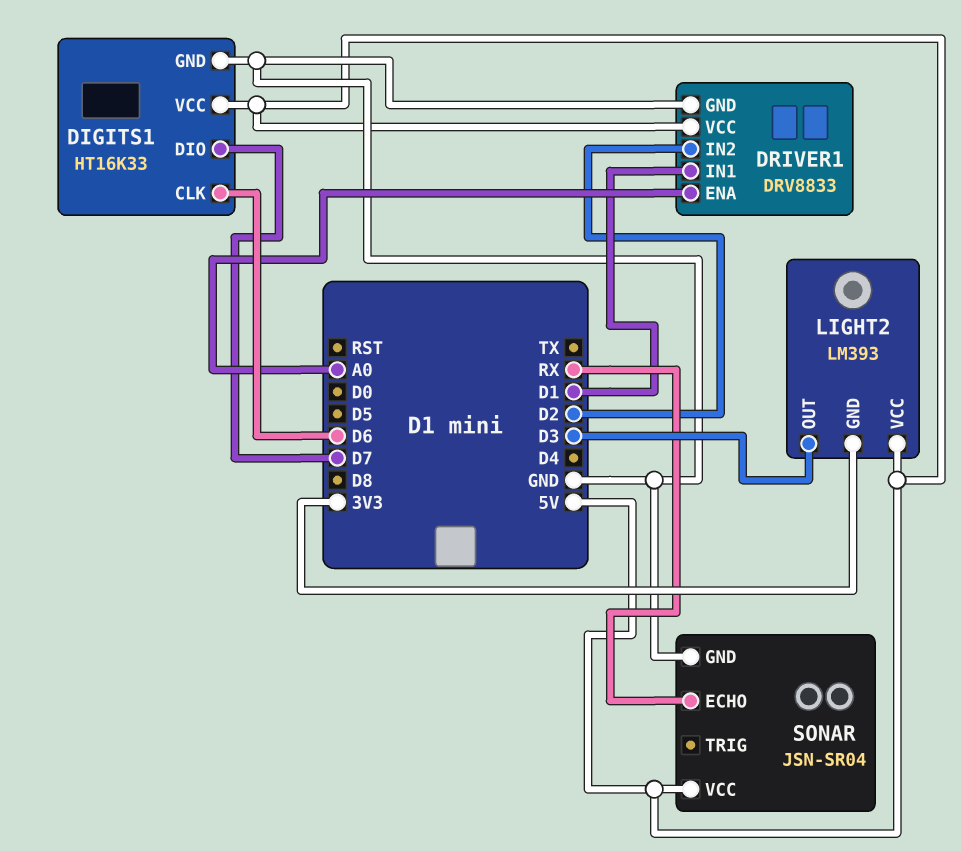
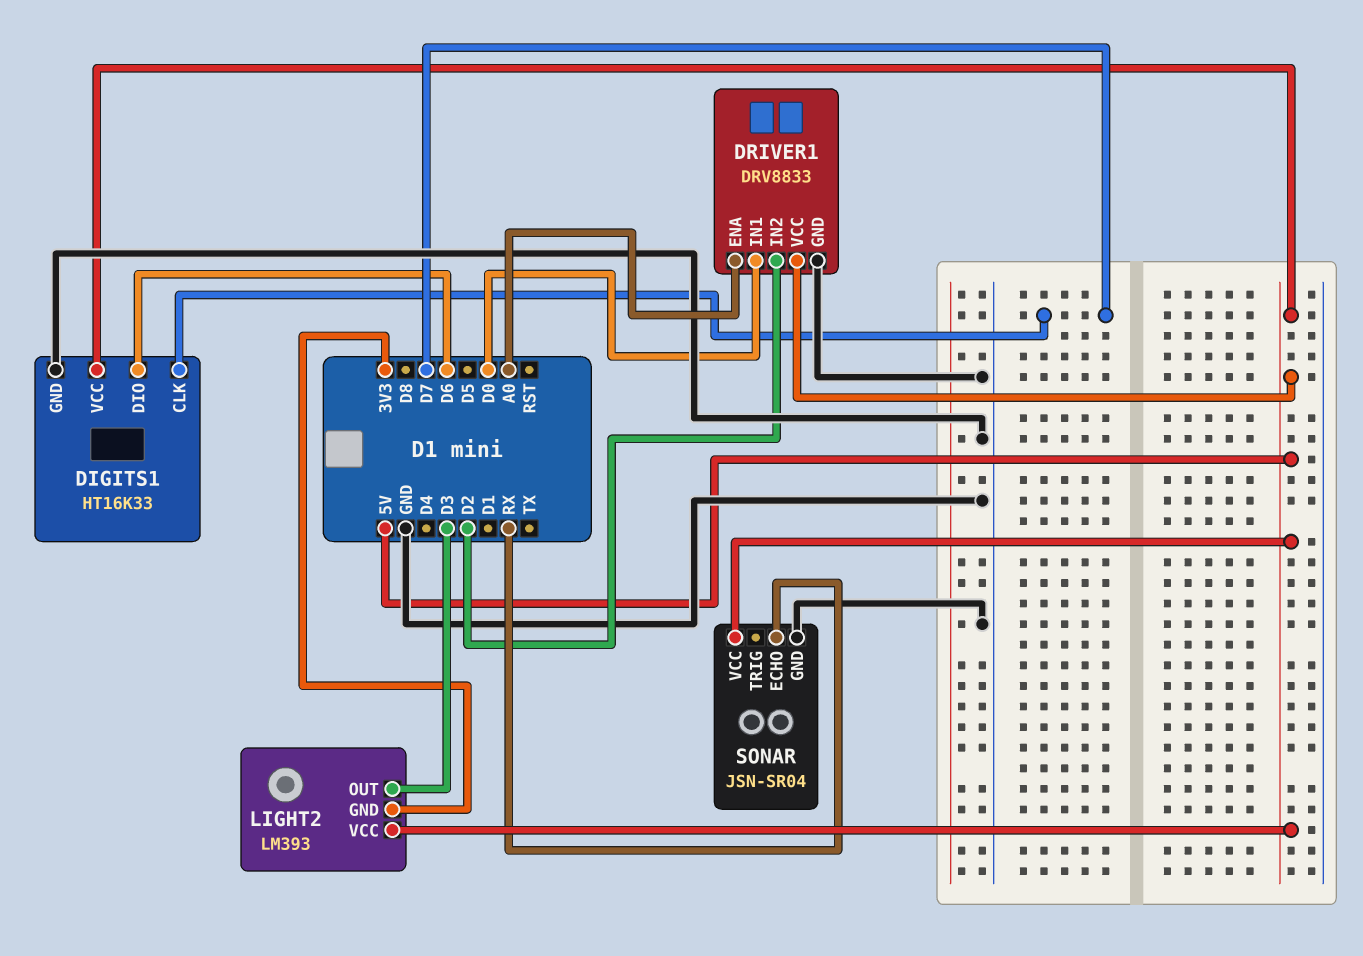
DIGITS1 pin CLK: D6 -> D7
DIGITS1 pin DIO: D7 -> D6
DRIVER1 pin IN1: D1 -> D0

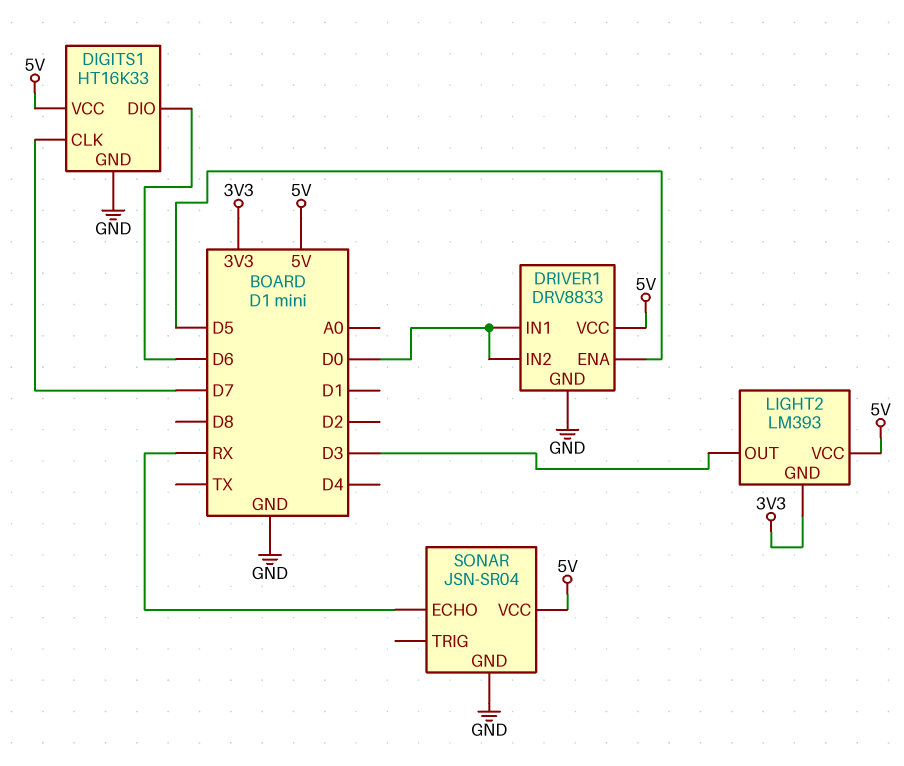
DRIVER1 pin ENA: A0 -> D5
DRIVER1 pin IN2: D2 -> D0

